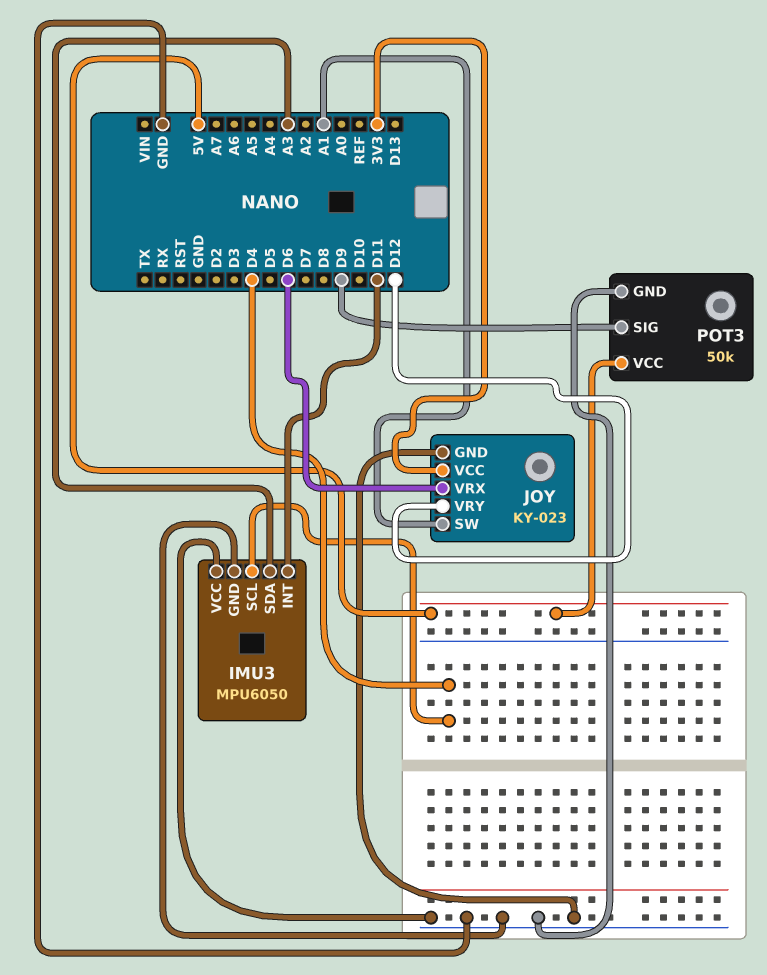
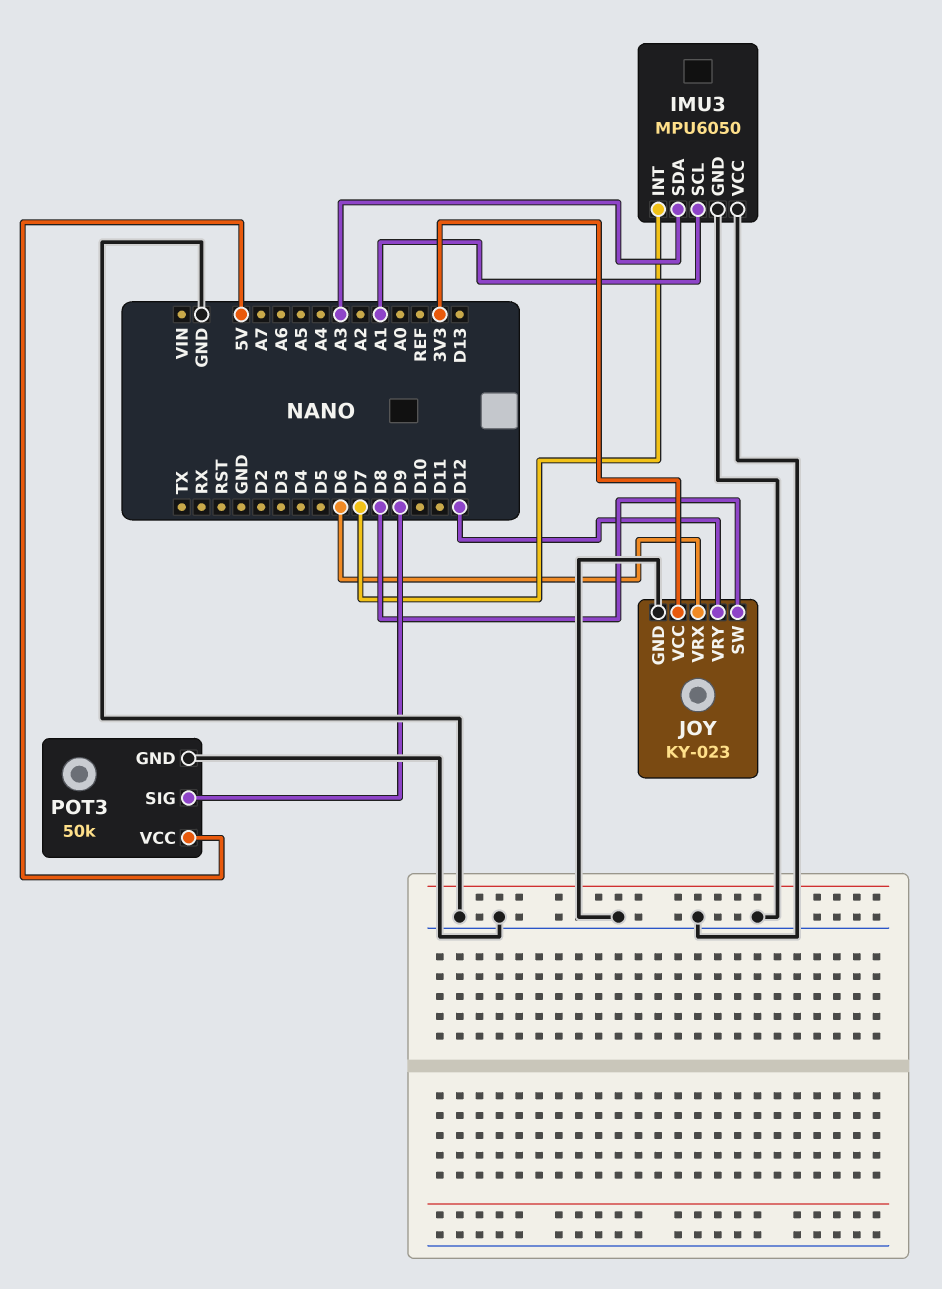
IMU3 pin INT: D11 -> D7
IMU3 pin SCL: D4 -> A1
JOY pin SW: A1 -> D8

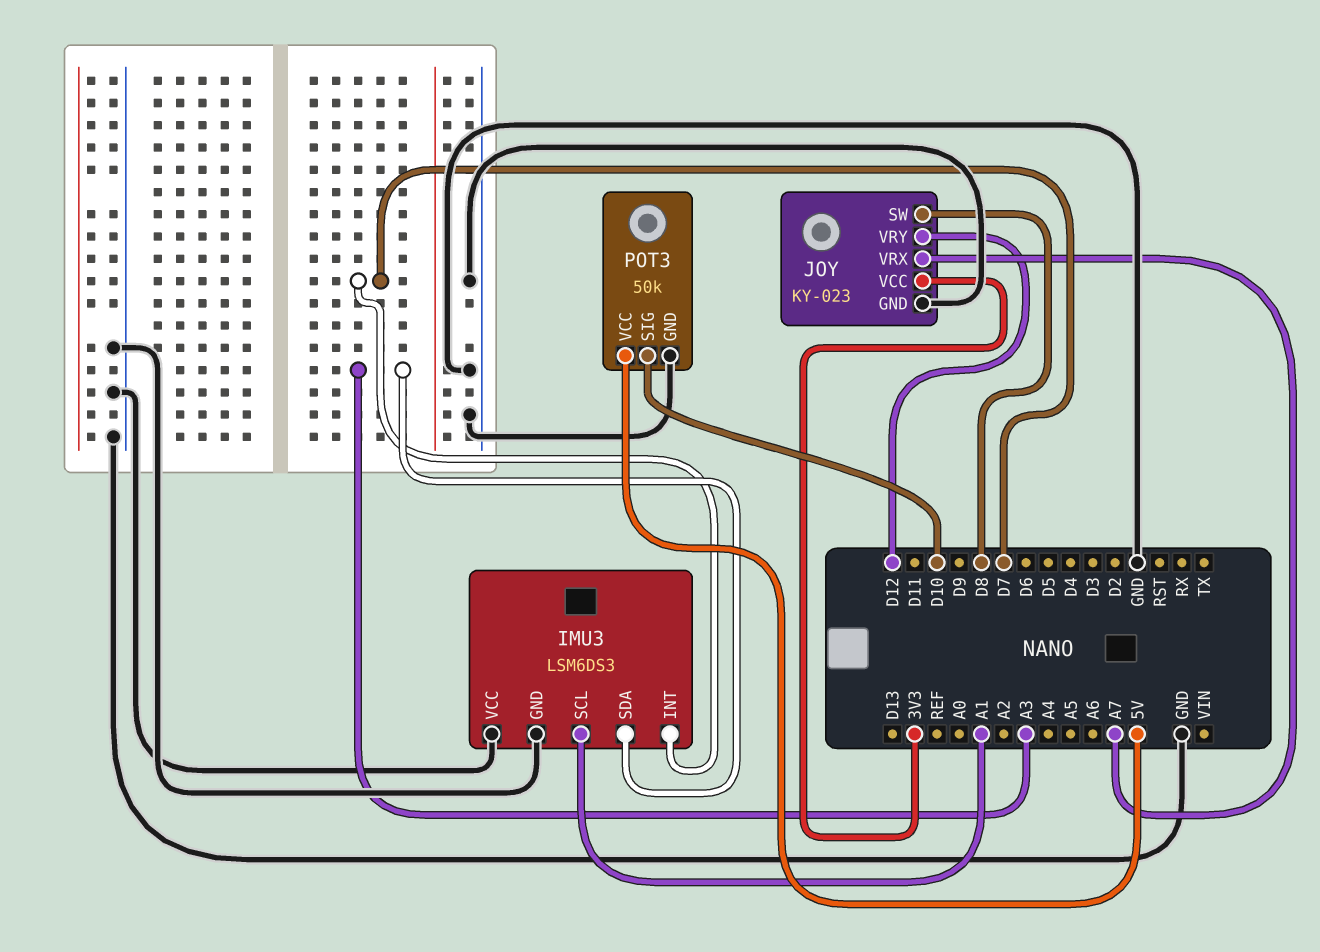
IMU3: MPU6050 -> LSM6DS3
JOY pin VRX: D6 -> A7
POT3 pin SIG: D9 -> D10

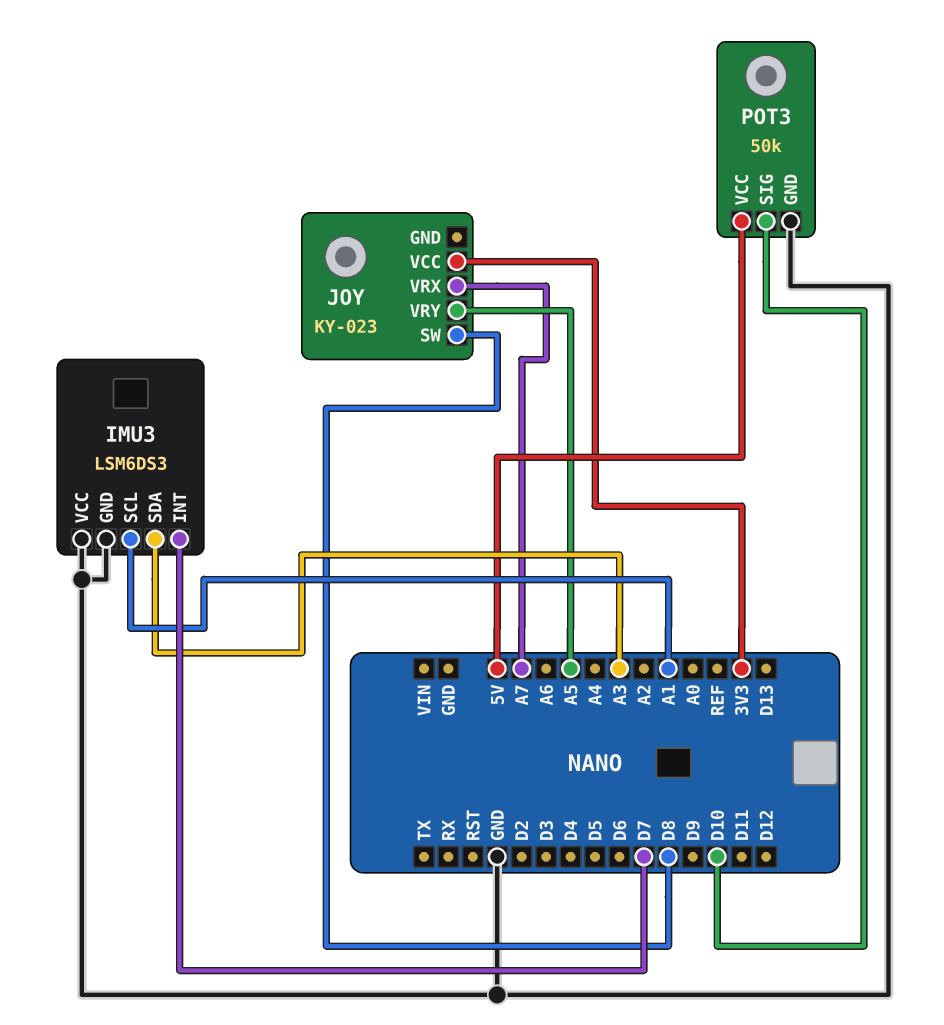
JOY pin GND: GND -> none
JOY pin VRY: D12 -> A5

